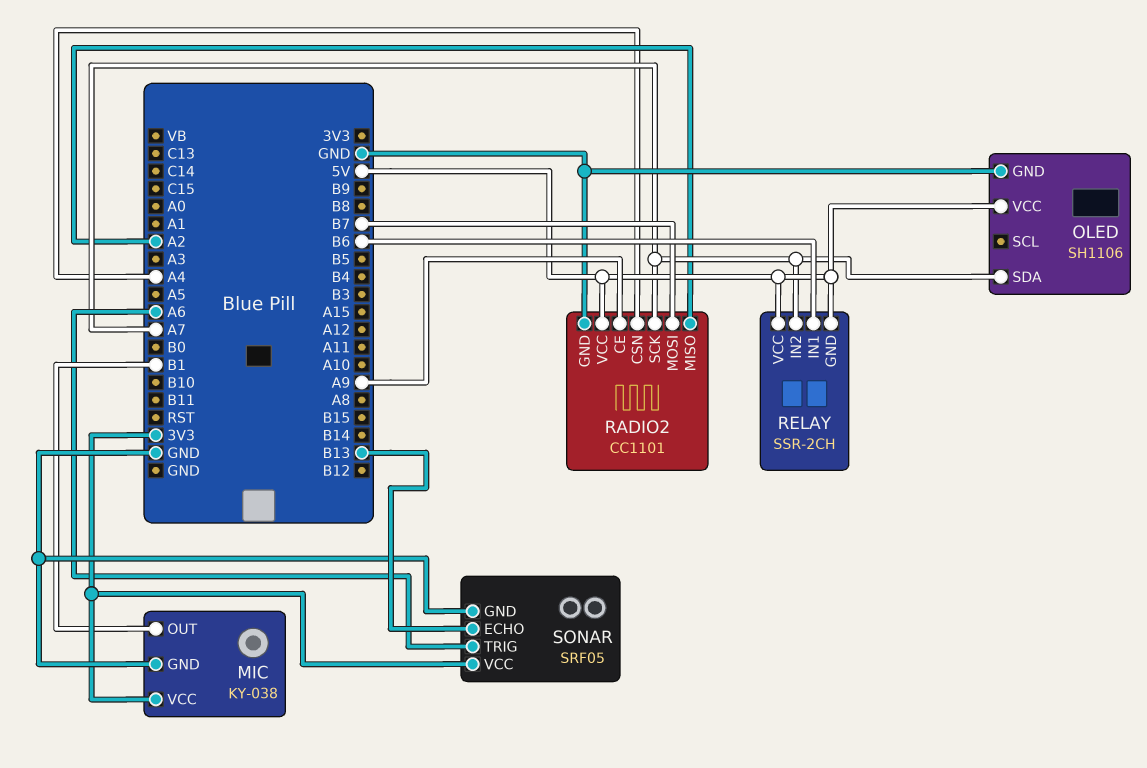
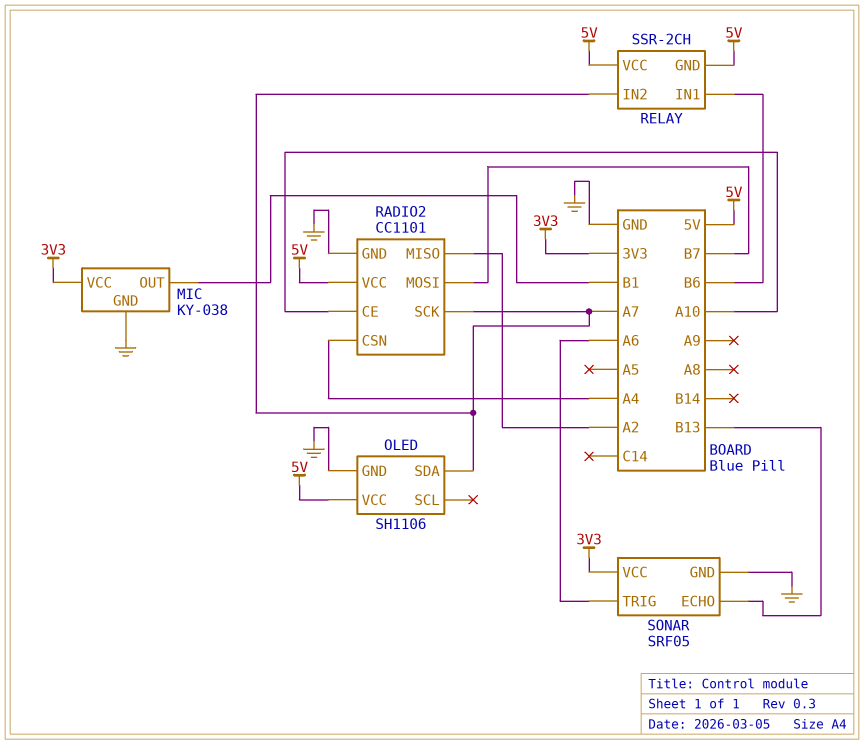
RADIO2 pin CE: A9 -> A10

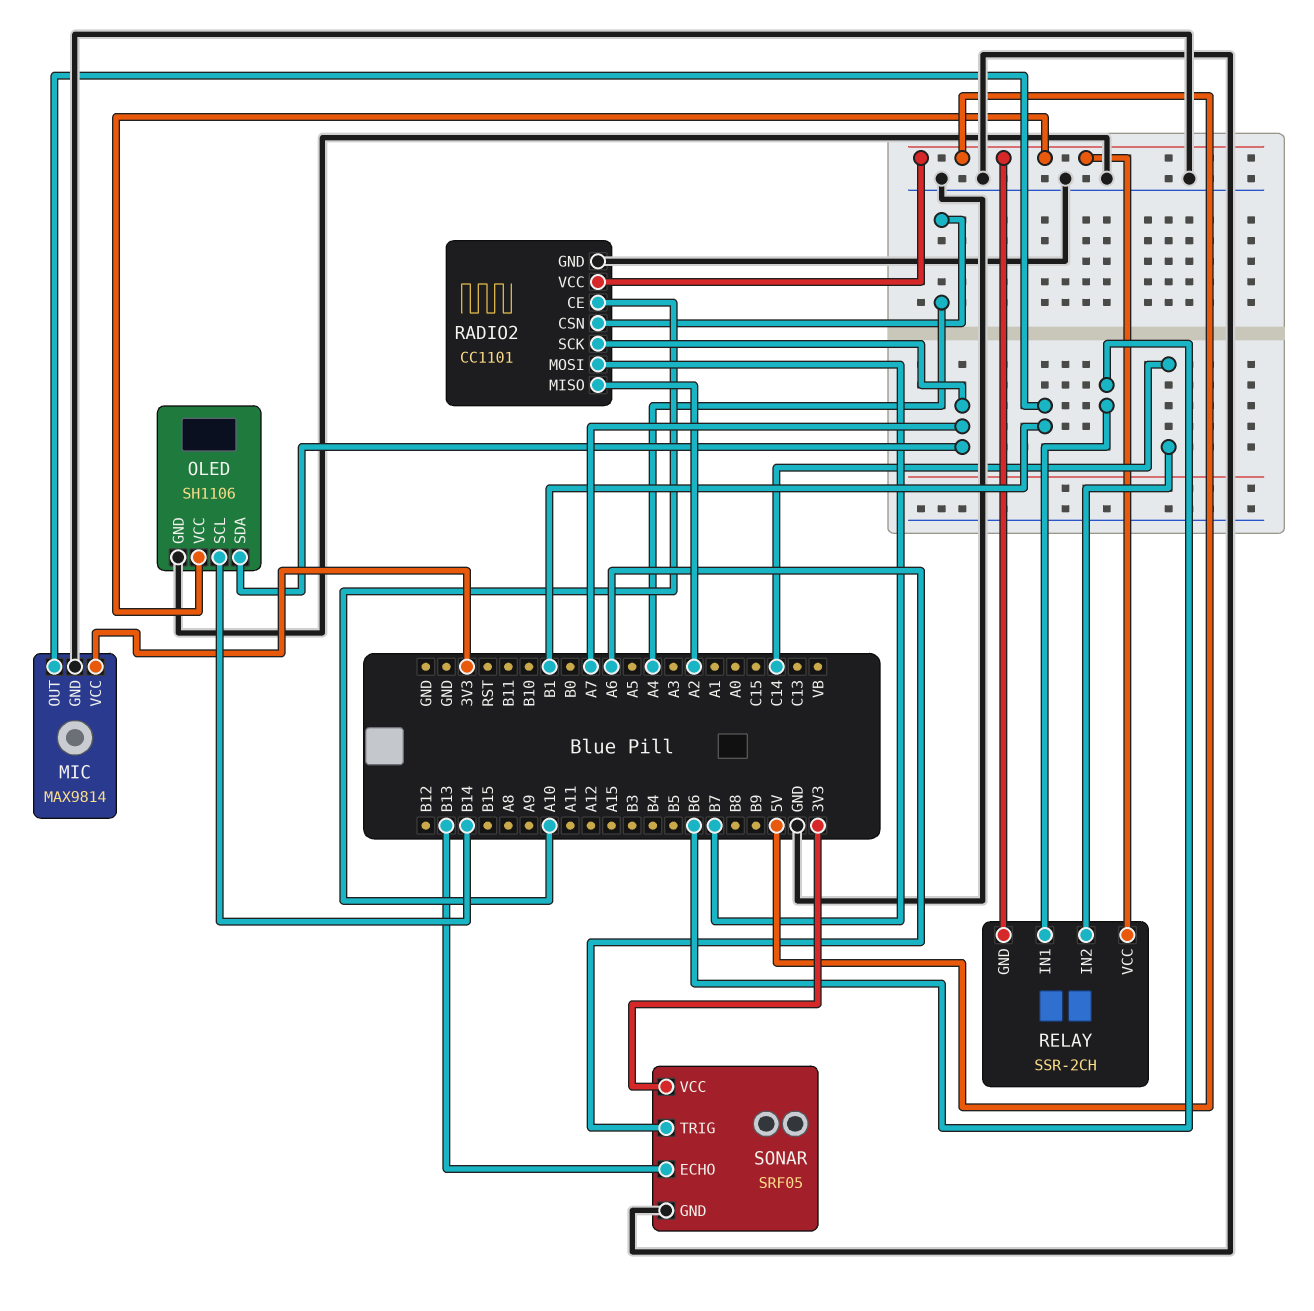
MIC: KY-038 -> MAX9814
OLED pin SCL: none -> B14
RELAY pin IN2: A7 -> C14

